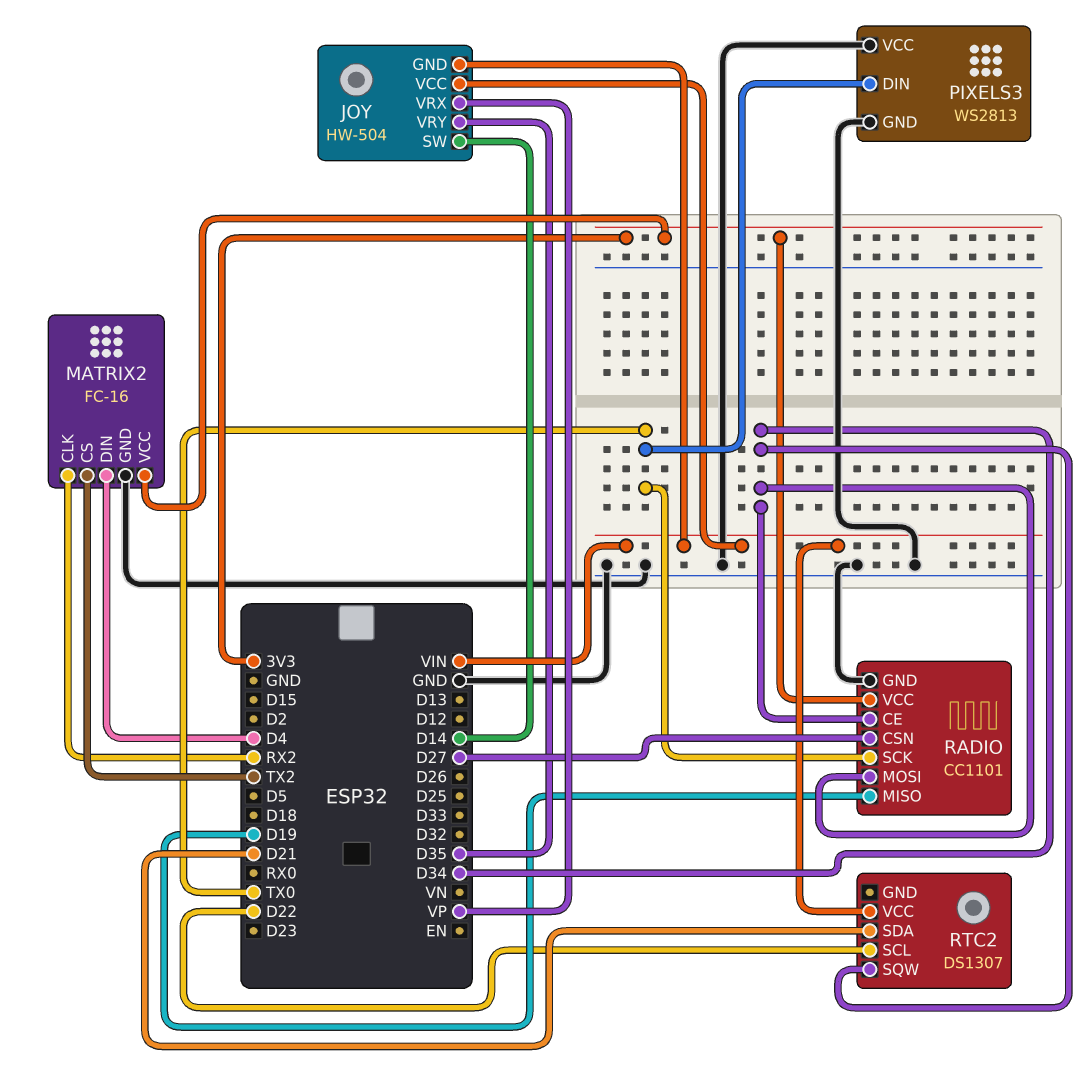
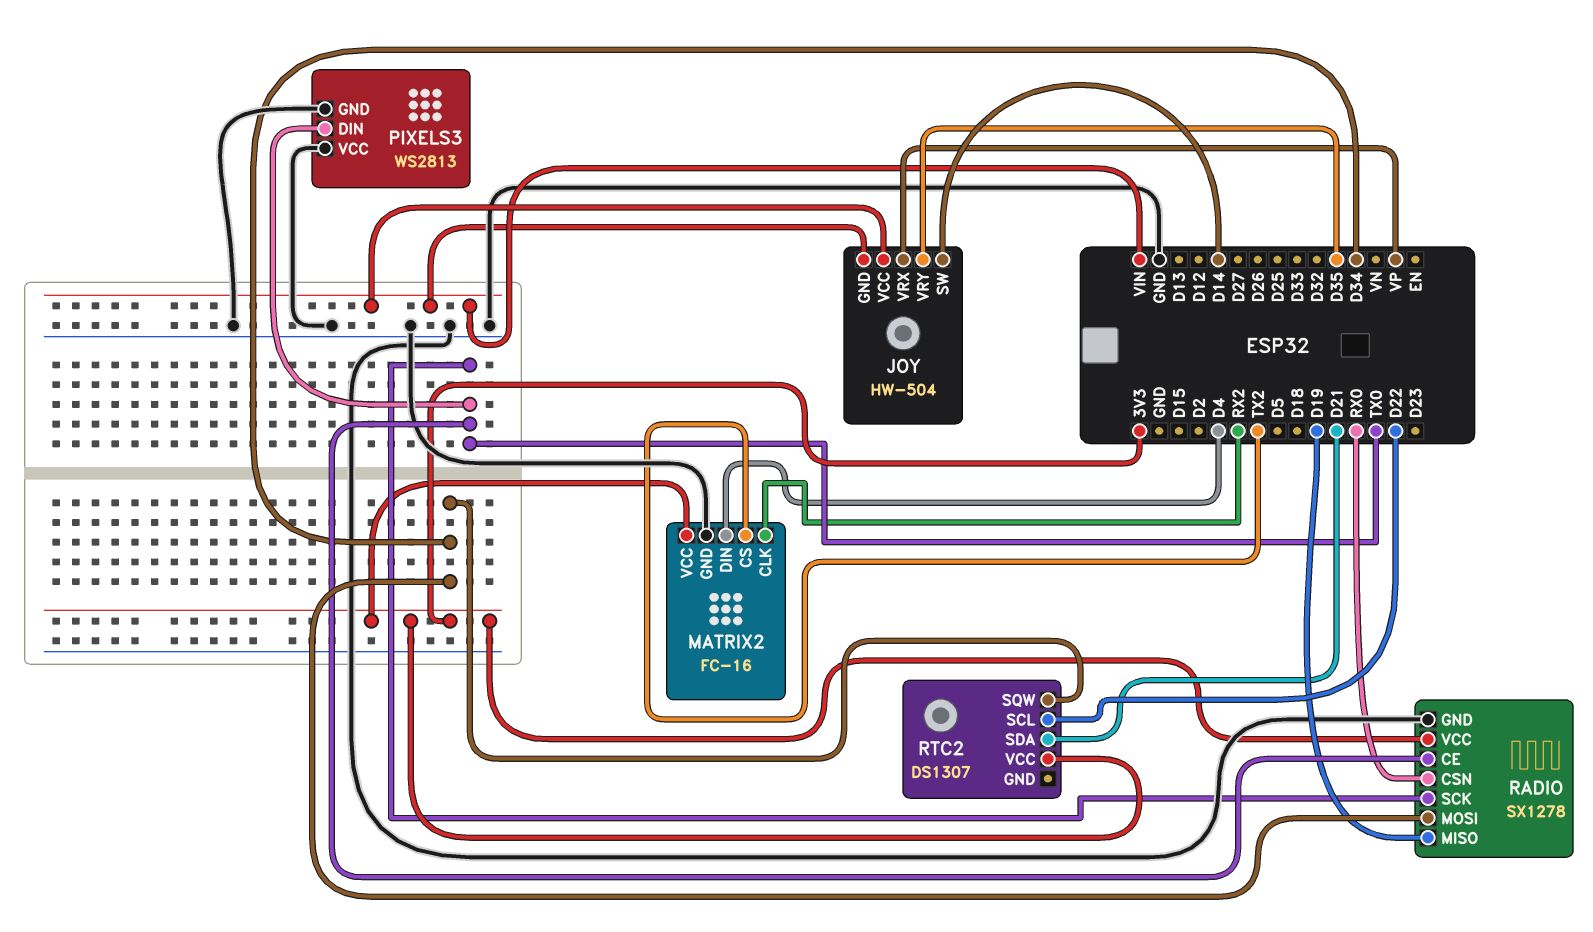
RADIO: CC1101 -> SX1278
RADIO pin CE: D34 -> TX0
RADIO pin CSN: D27 -> RX0
RTC2 pin VCC: VIN -> 3V3

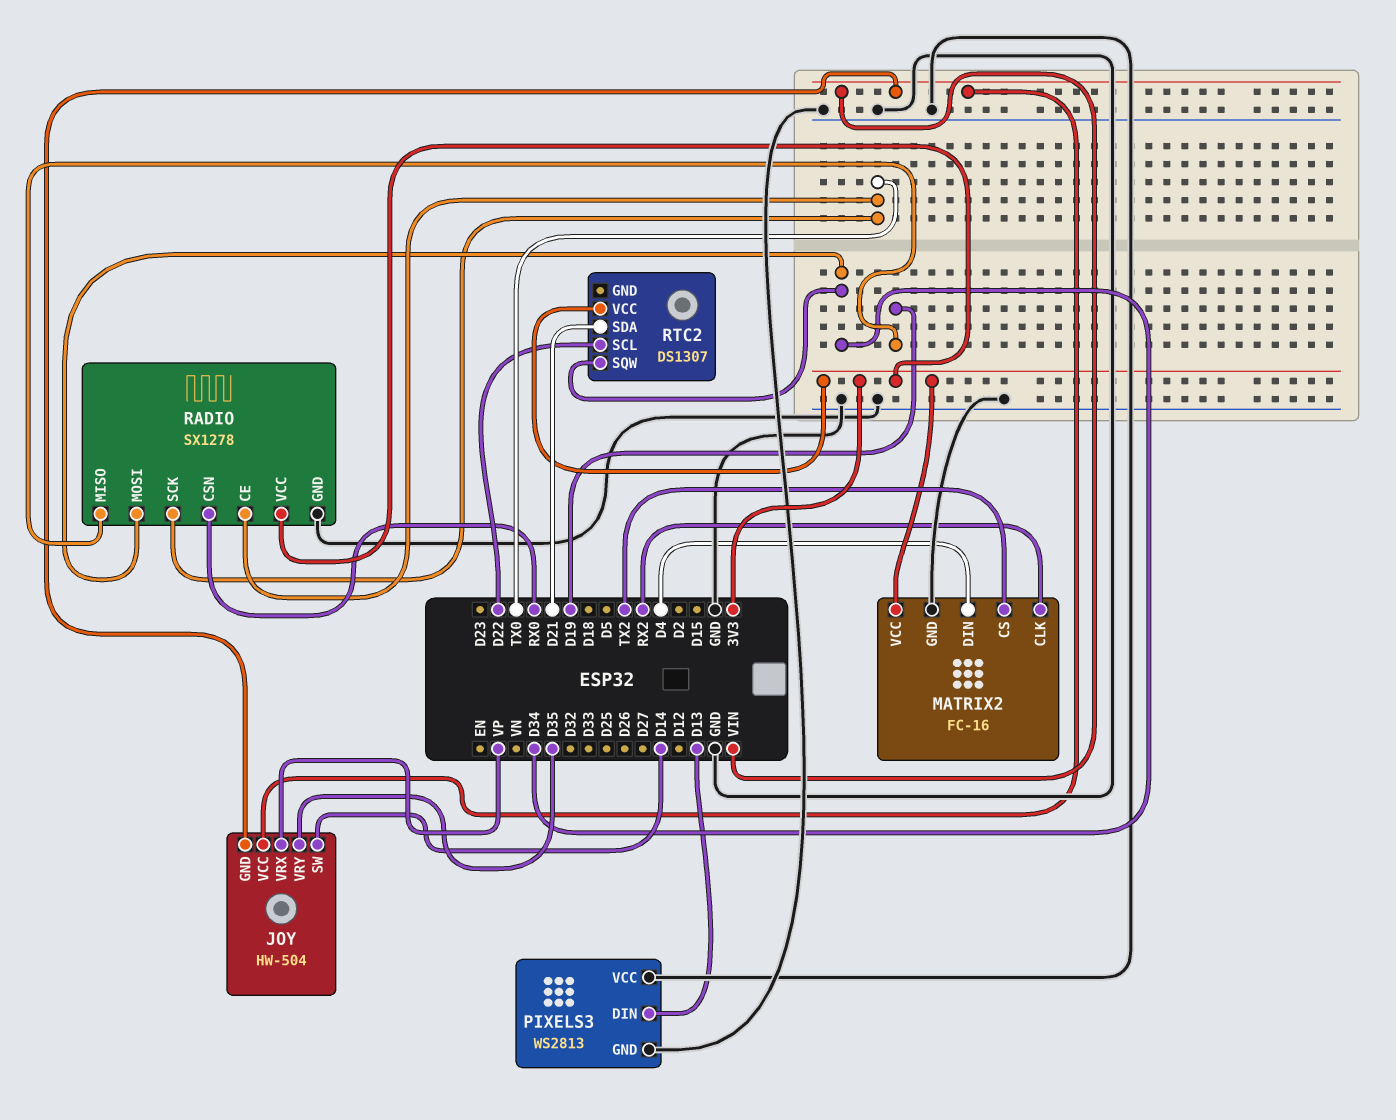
PIXELS3 pin DIN: TX0 -> D13

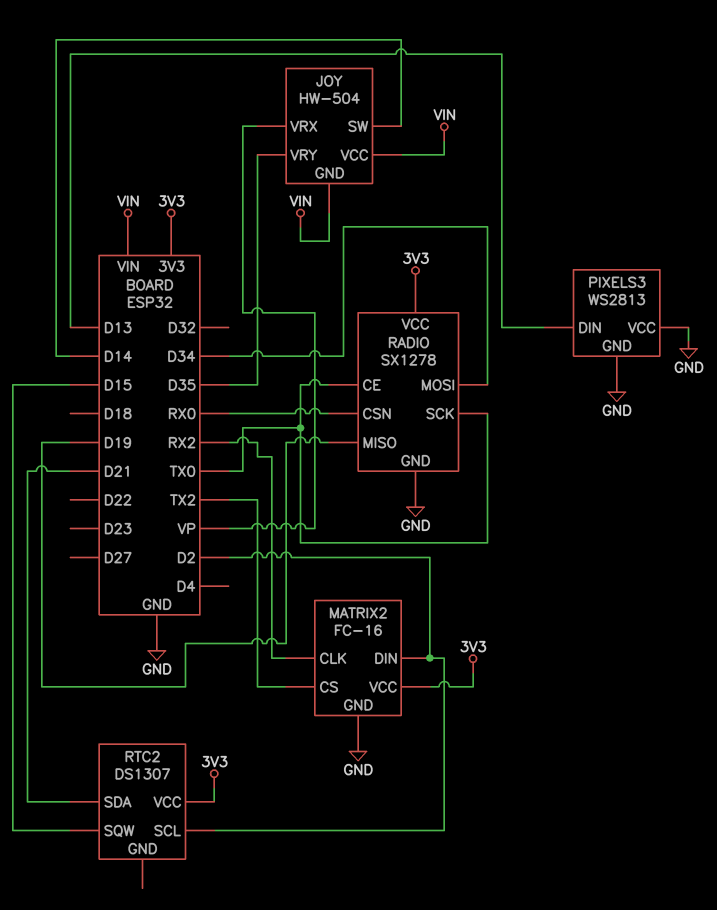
MATRIX2 pin DIN: D4 -> D2
RTC2 pin SCL: D22 -> D2
RTC2 pin SQW: D34 -> D15

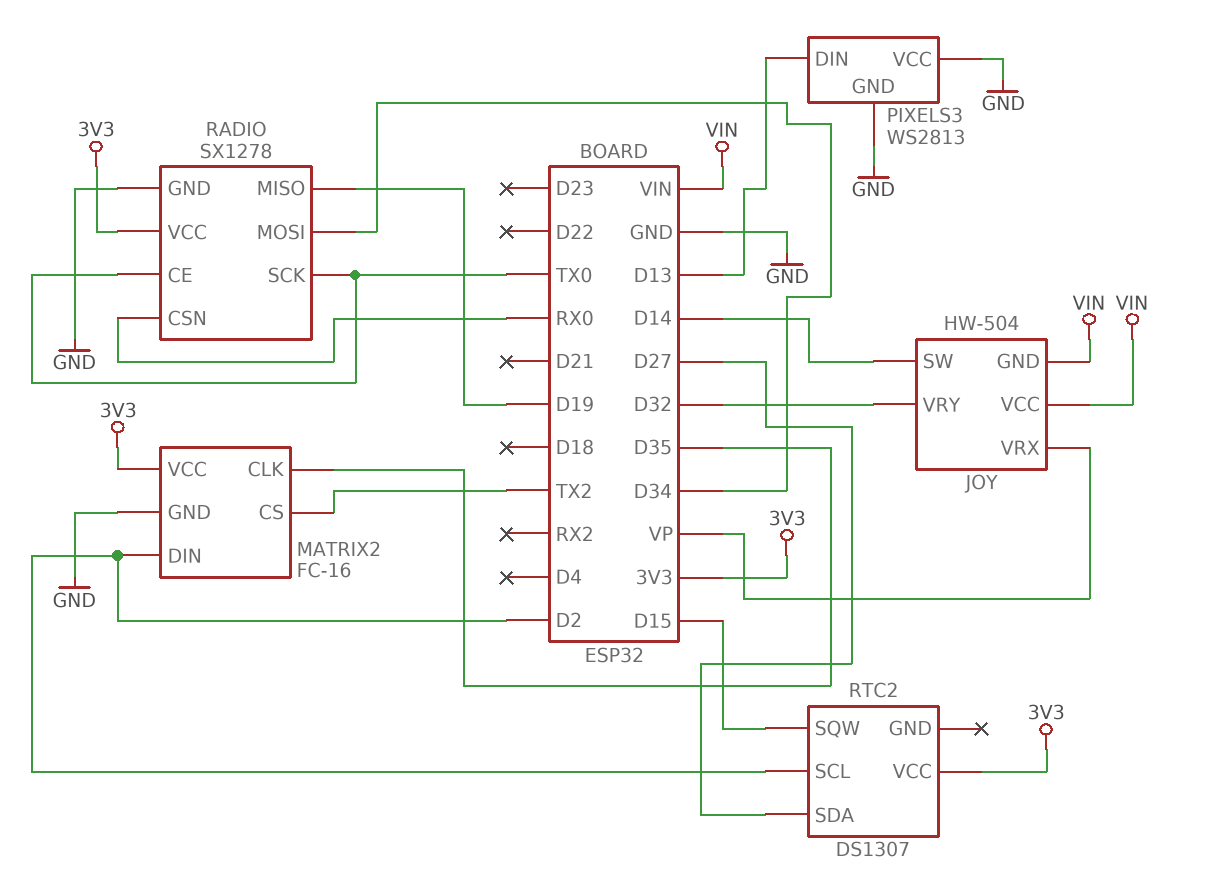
JOY pin VRY: D35 -> D32
MATRIX2 pin CLK: RX2 -> D35
RTC2 pin SDA: D21 -> D27

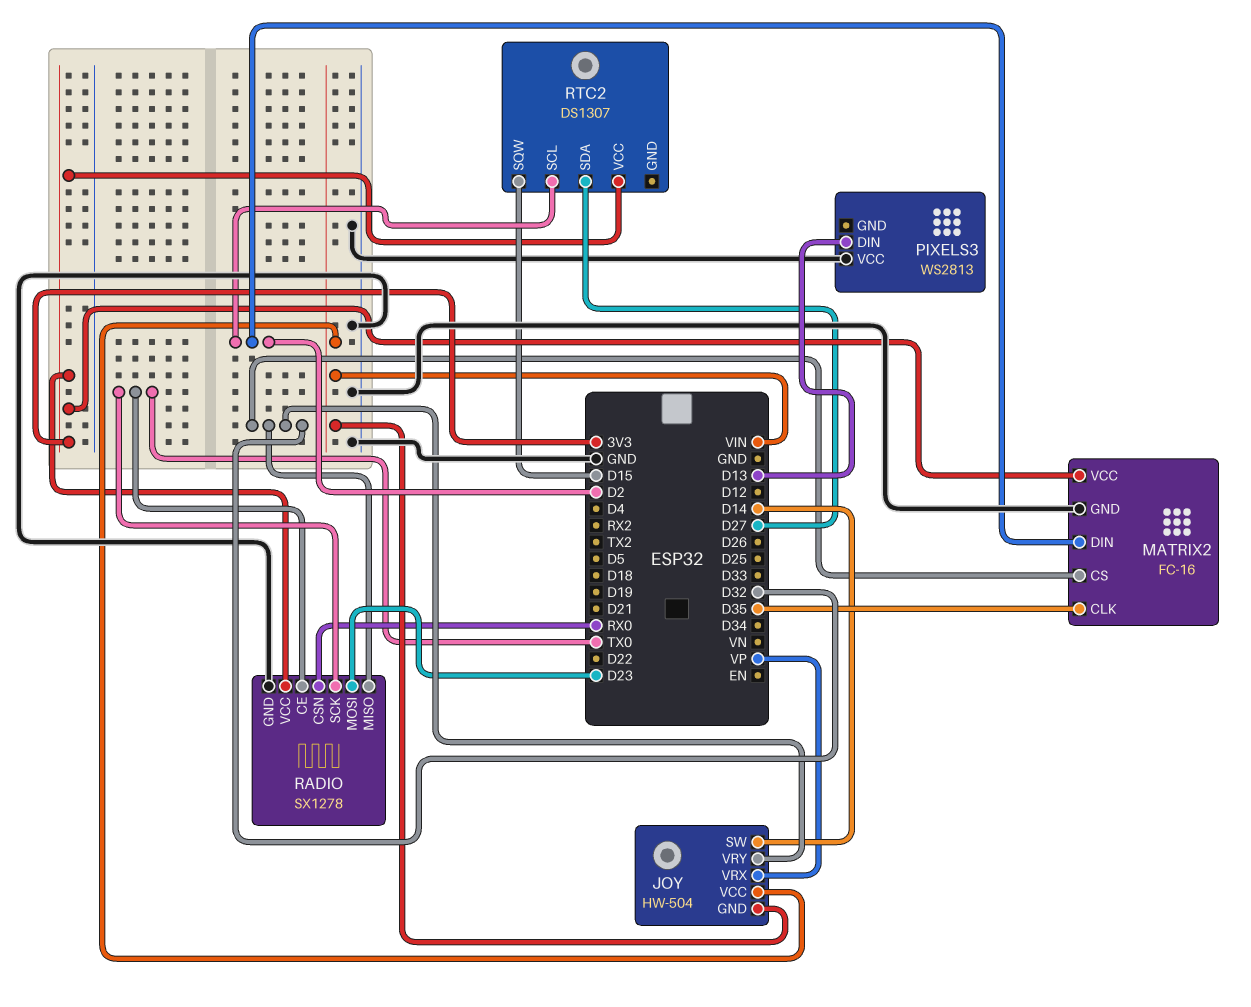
MATRIX2 pin CS: TX2 -> D32
PIXELS3 pin GND: GND -> none
RADIO pin MISO: D19 -> D32
RADIO pin MOSI: D34 -> D23

